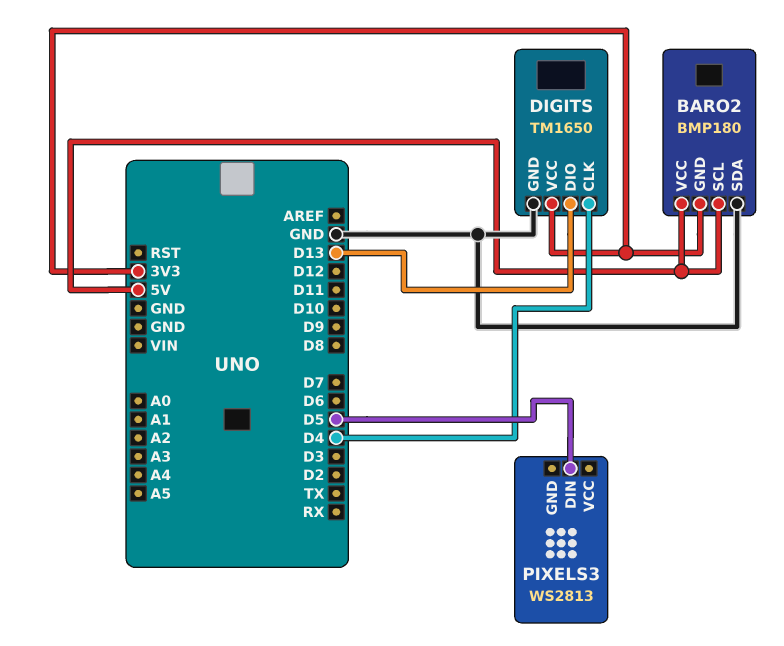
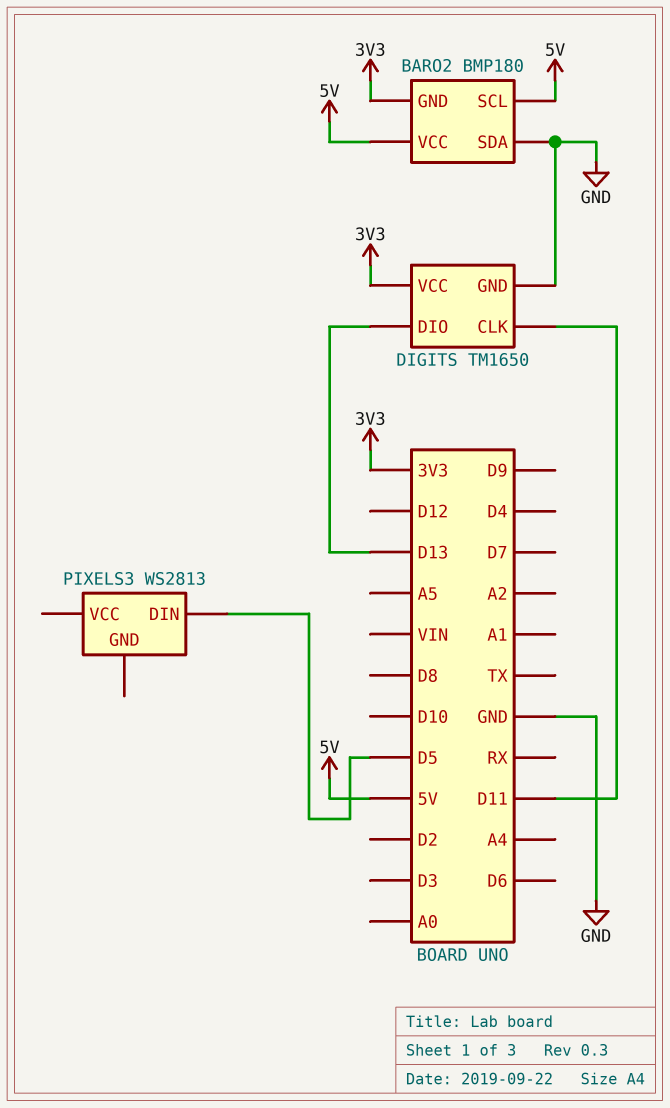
DIGITS pin CLK: D4 -> D11

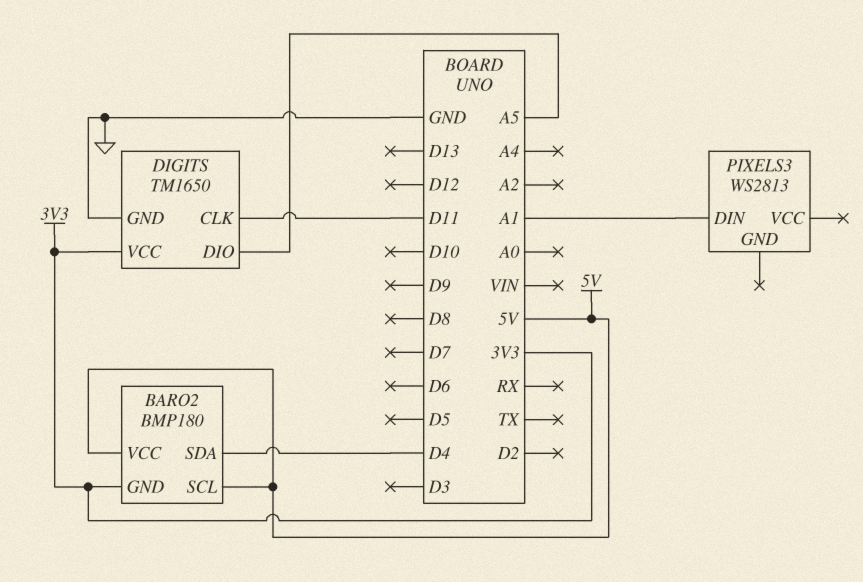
BARO2 pin SDA: GND -> D4
DIGITS pin DIO: D13 -> A5
PIXELS3 pin DIN: D5 -> A1

